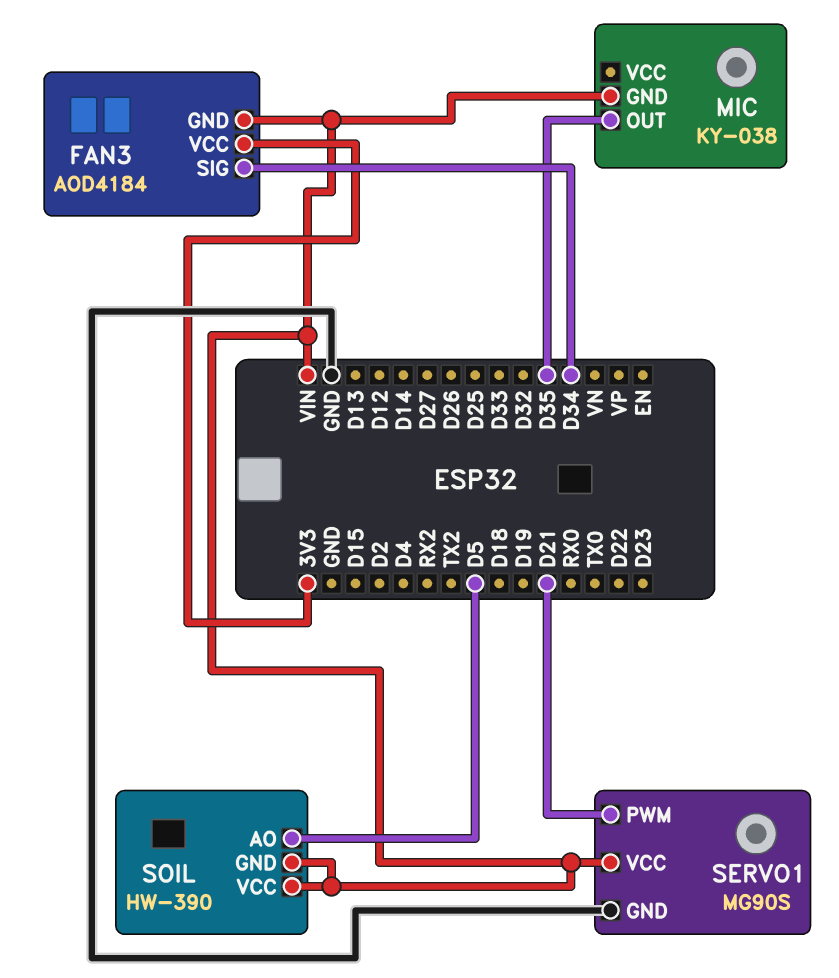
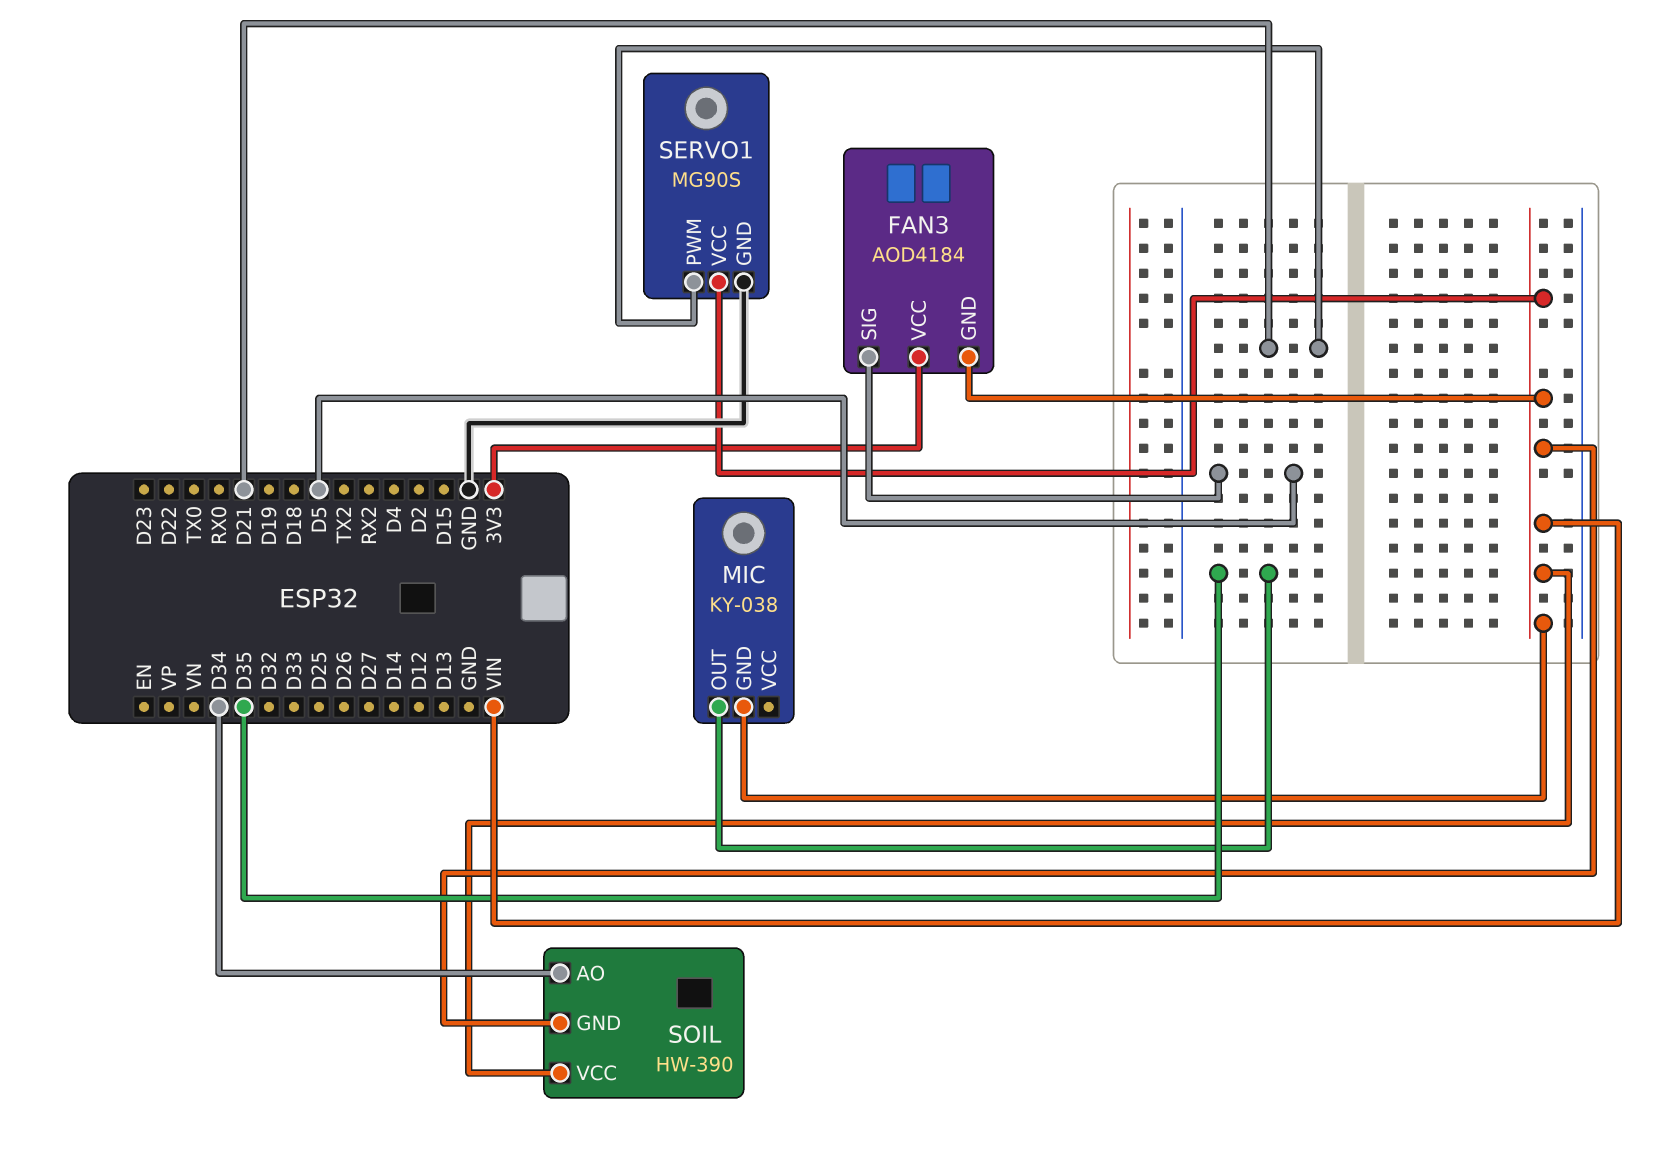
FAN3 pin SIG: D34 -> D5
SOIL pin AO: D5 -> D34

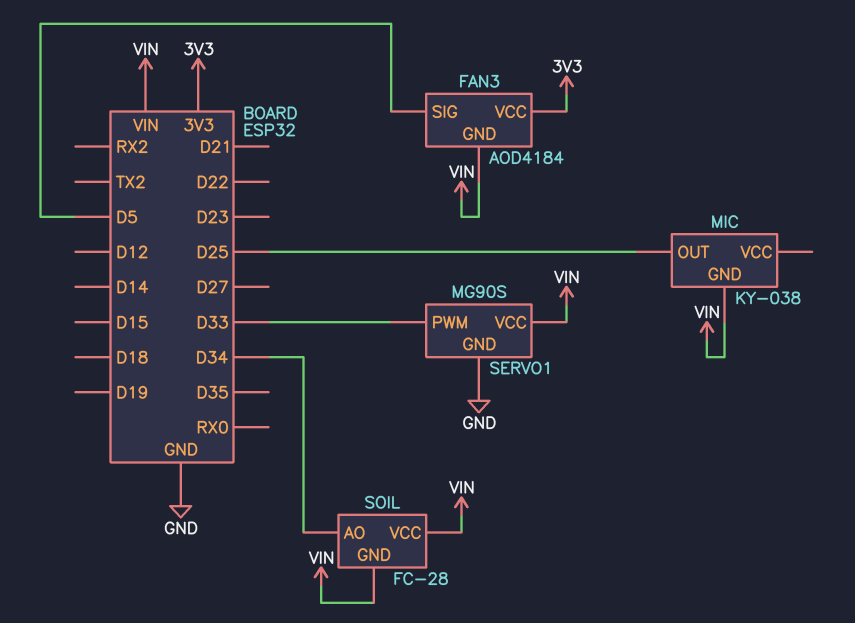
MIC pin OUT: D35 -> D25
SERVO1 pin PWM: D21 -> D33
SOIL: HW-390 -> FC-28

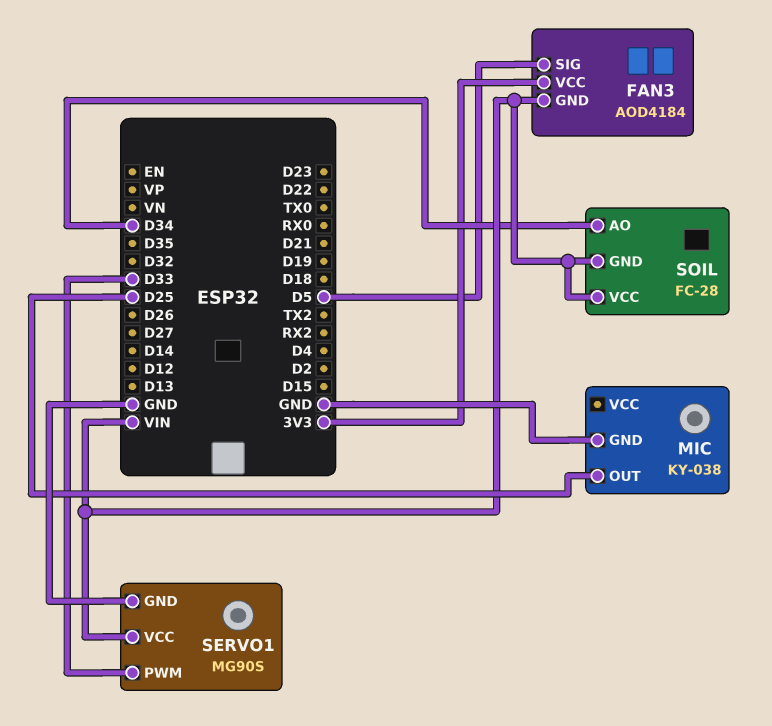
MIC pin GND: VIN -> GND

